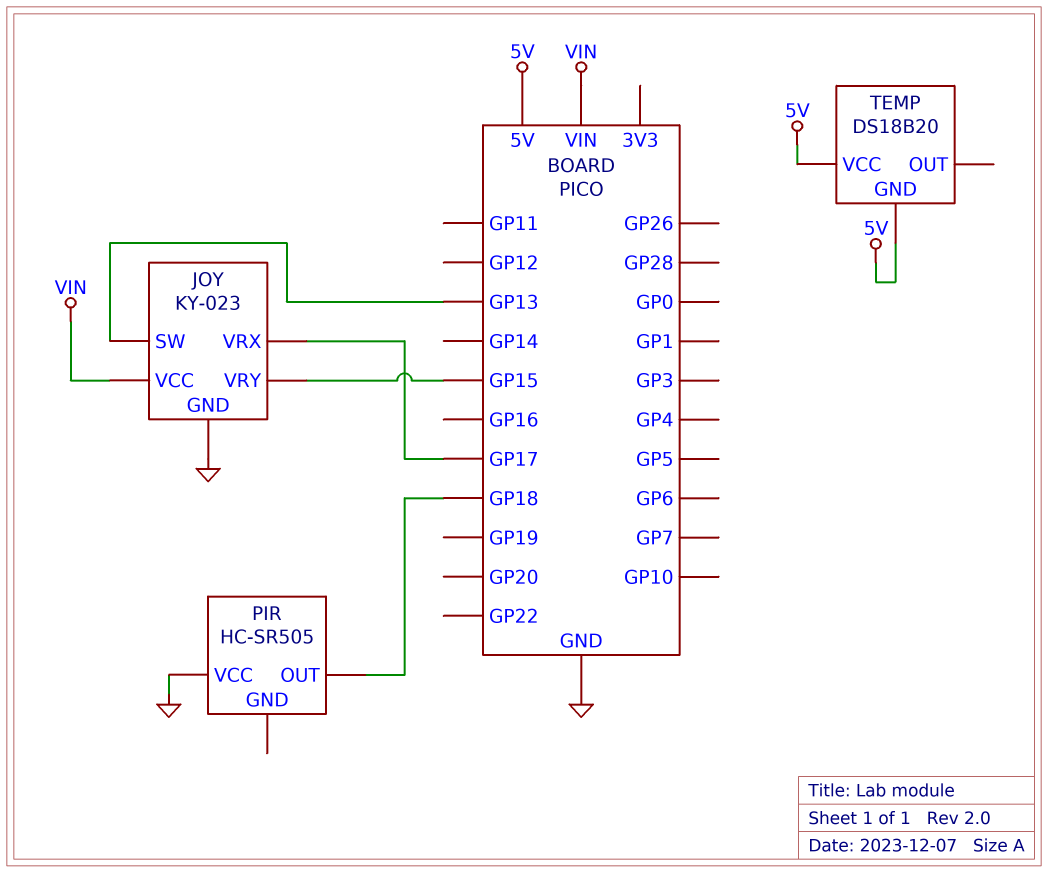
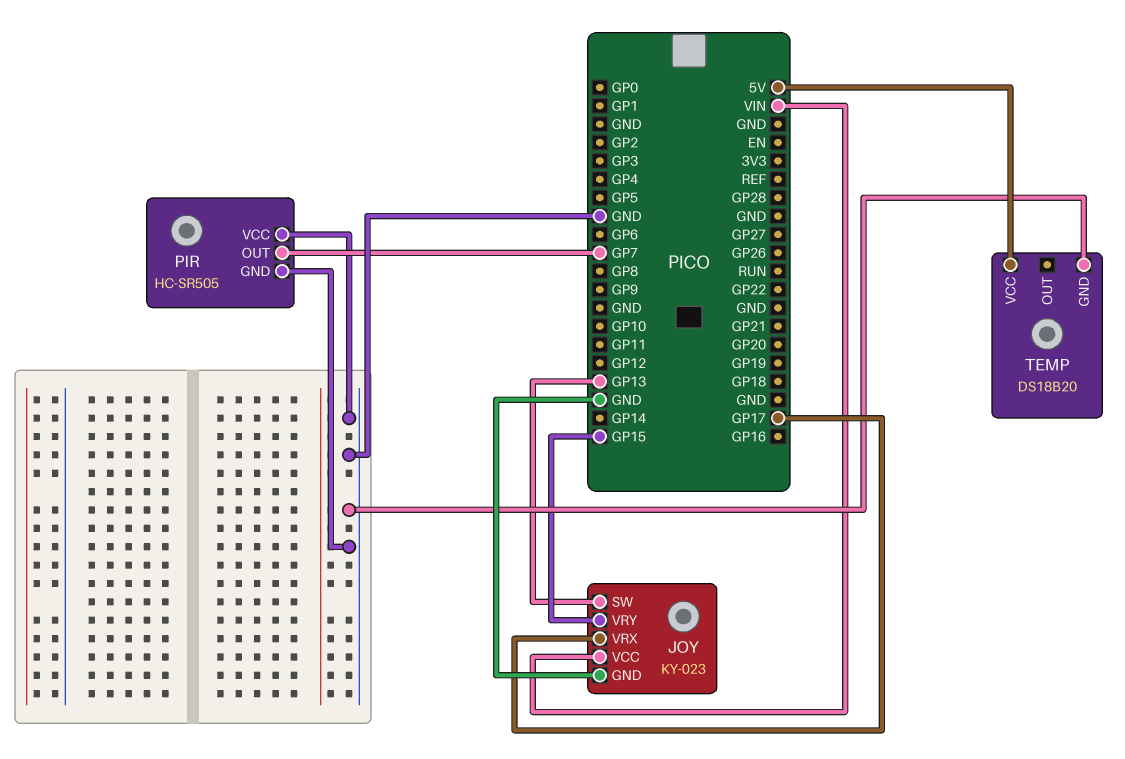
PIR pin GND: none -> GND
PIR pin OUT: GP18 -> GP7
TEMP pin GND: 5V -> GND

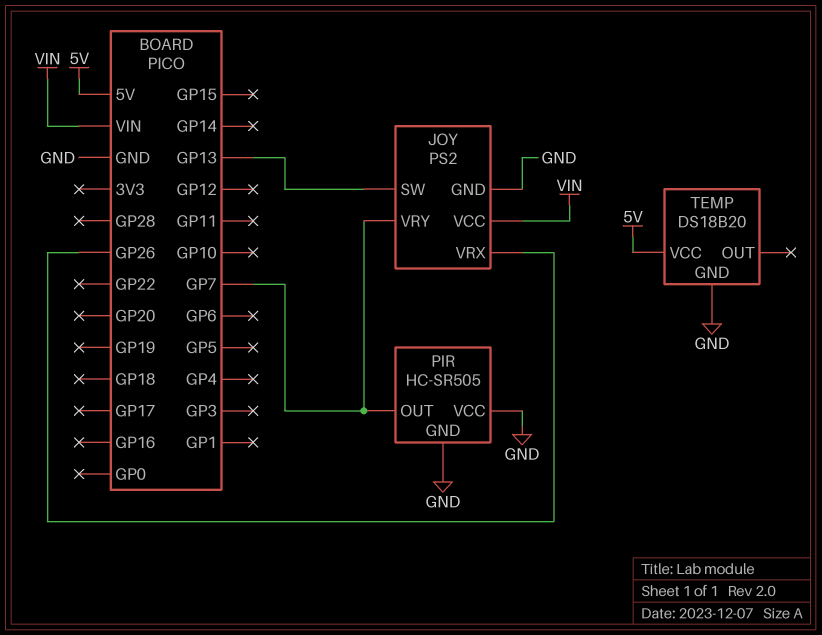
JOY: KY-023 -> PS2
JOY pin VRX: GP17 -> GP26
JOY pin VRY: GP15 -> GP7

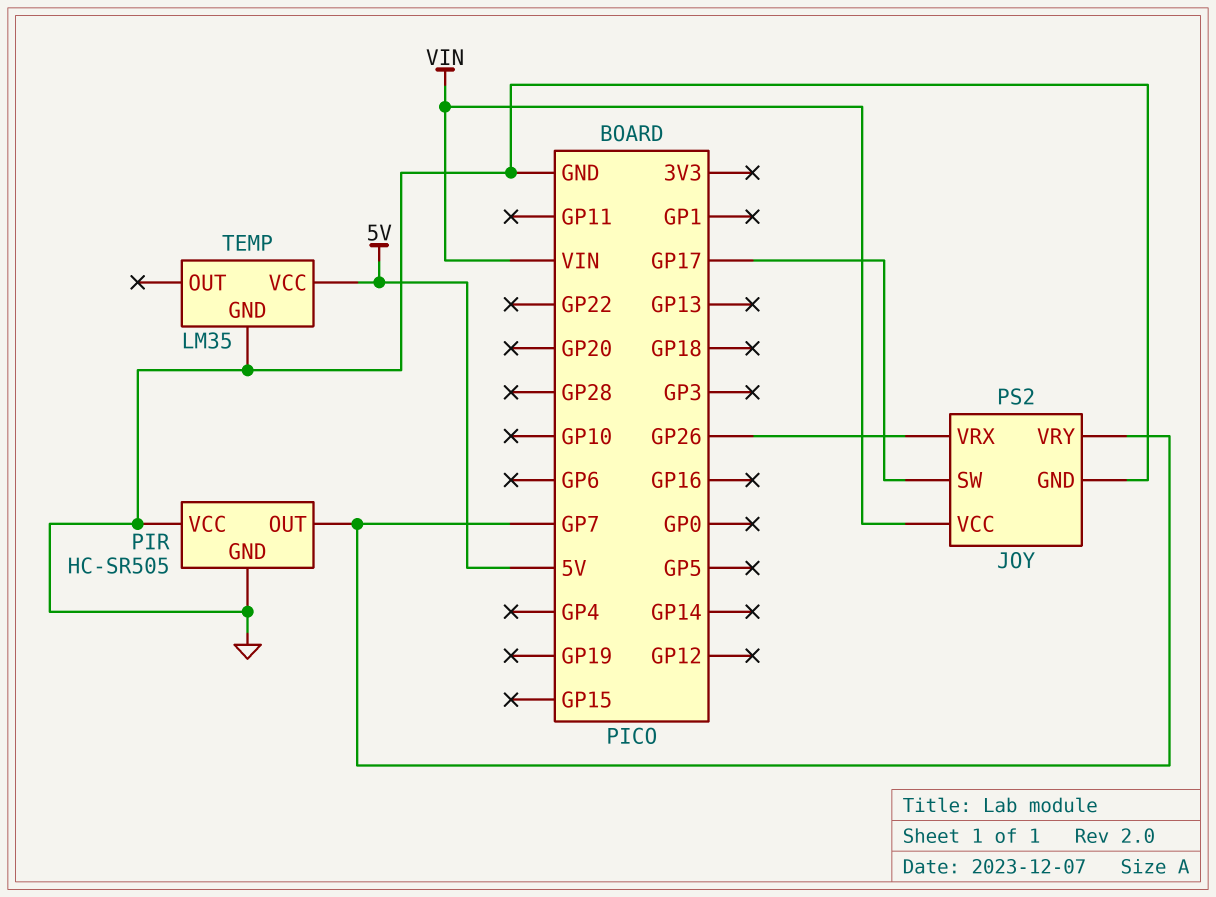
JOY pin SW: GP13 -> GP17
TEMP: DS18B20 -> LM35

